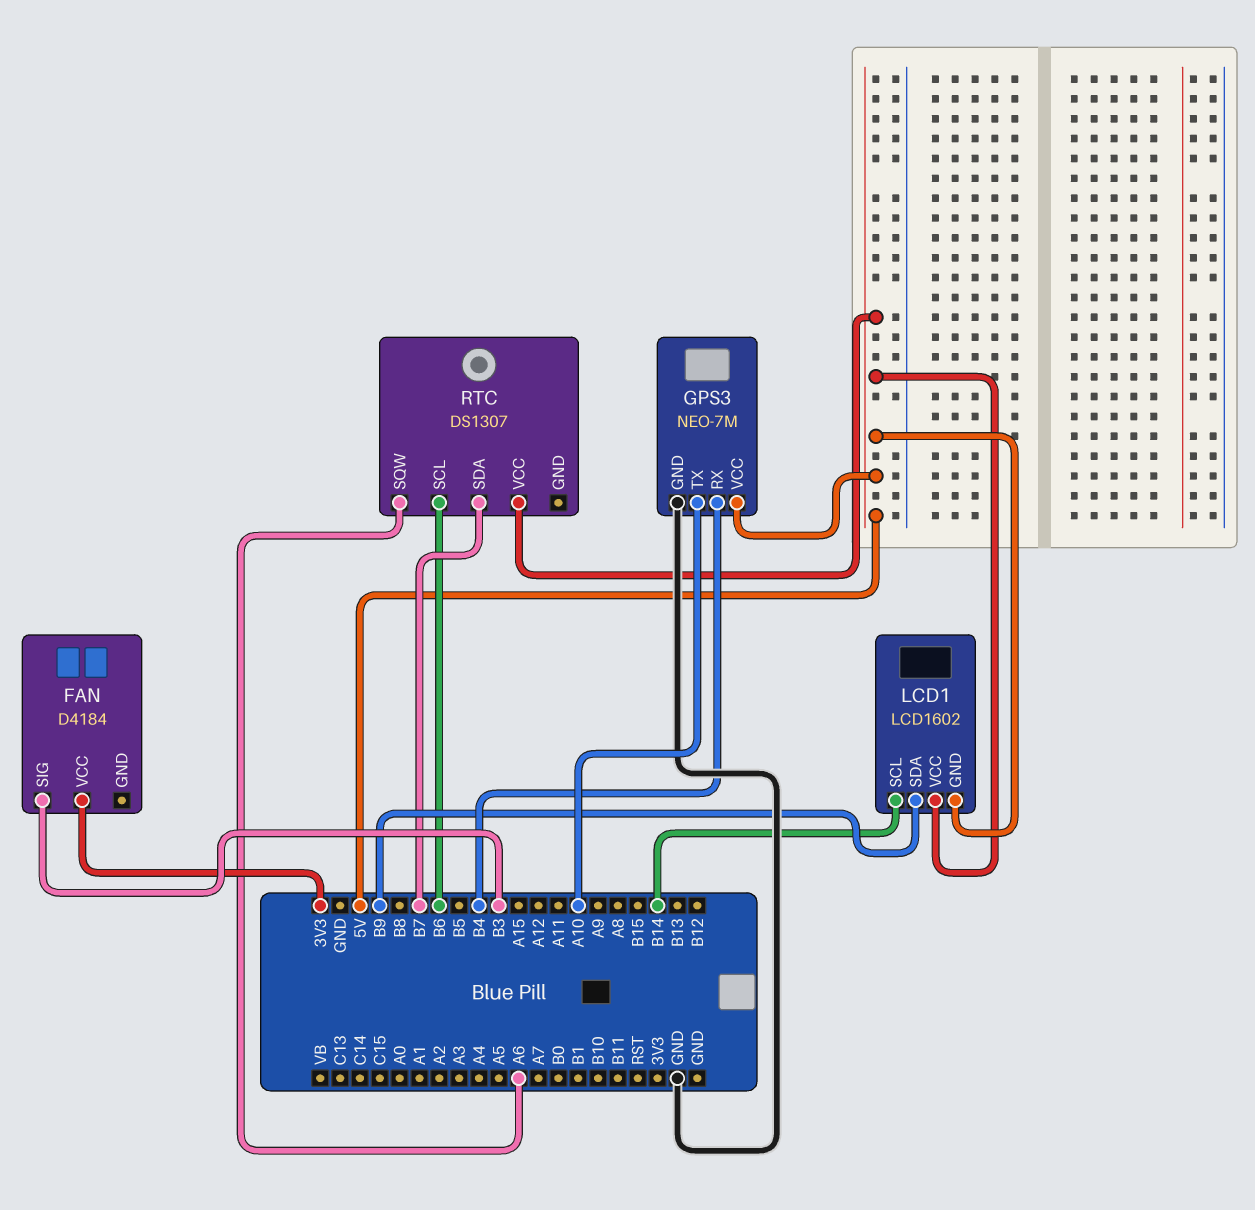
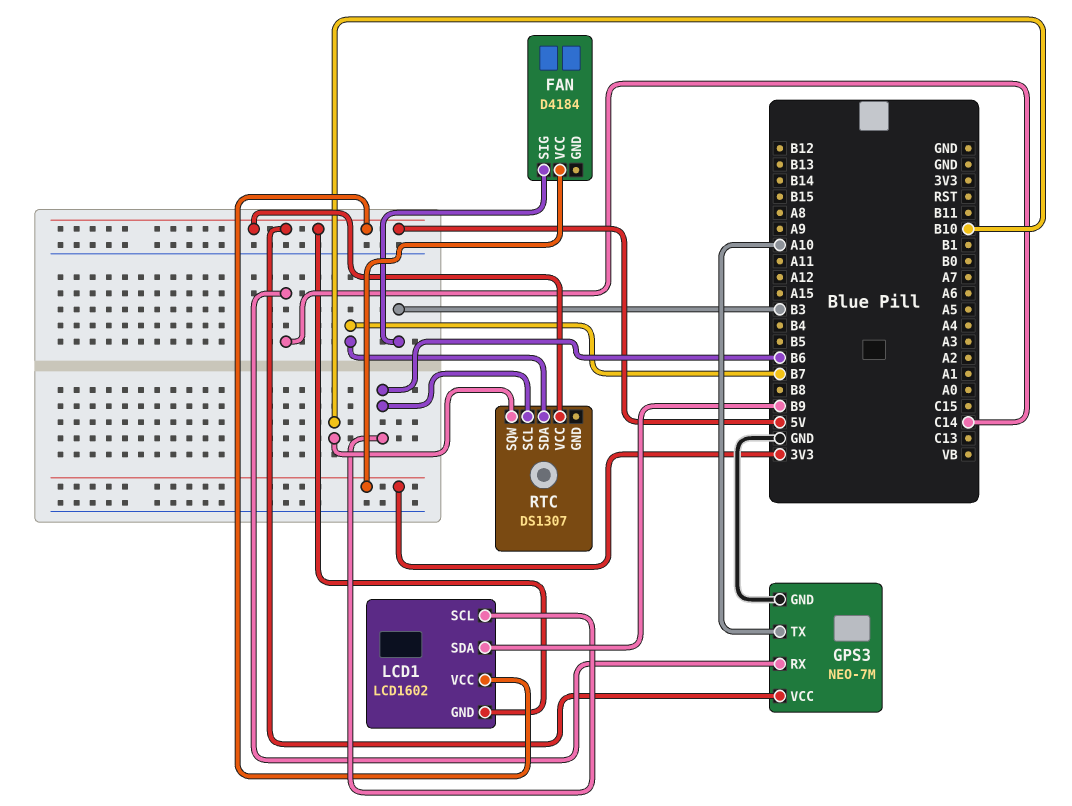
GPS3 pin RX: B4 -> C14
LCD1 pin SCL: B14 -> B6
RTC pin SQW: A6 -> B10

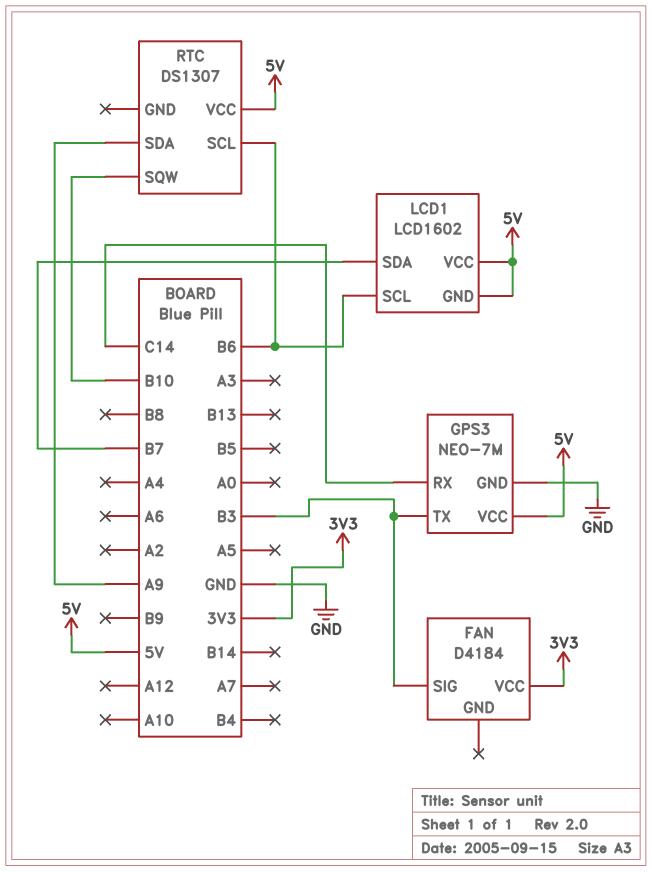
GPS3 pin TX: A10 -> B3
LCD1 pin SDA: B9 -> B7
RTC pin SDA: B7 -> A9

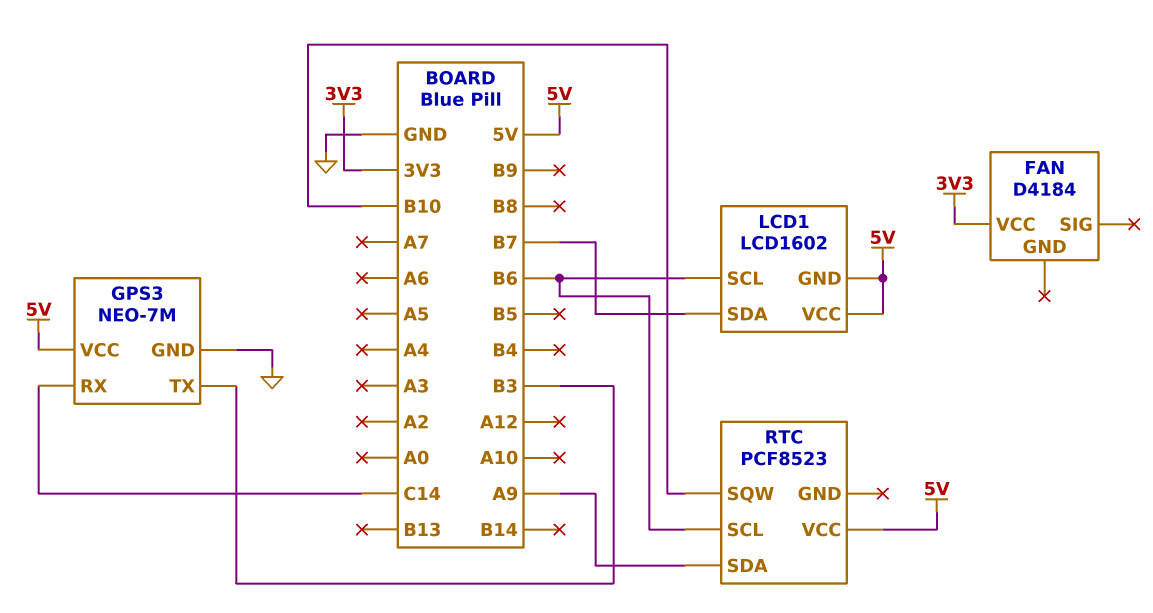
FAN pin SIG: B3 -> none
RTC: DS1307 -> PCF8523

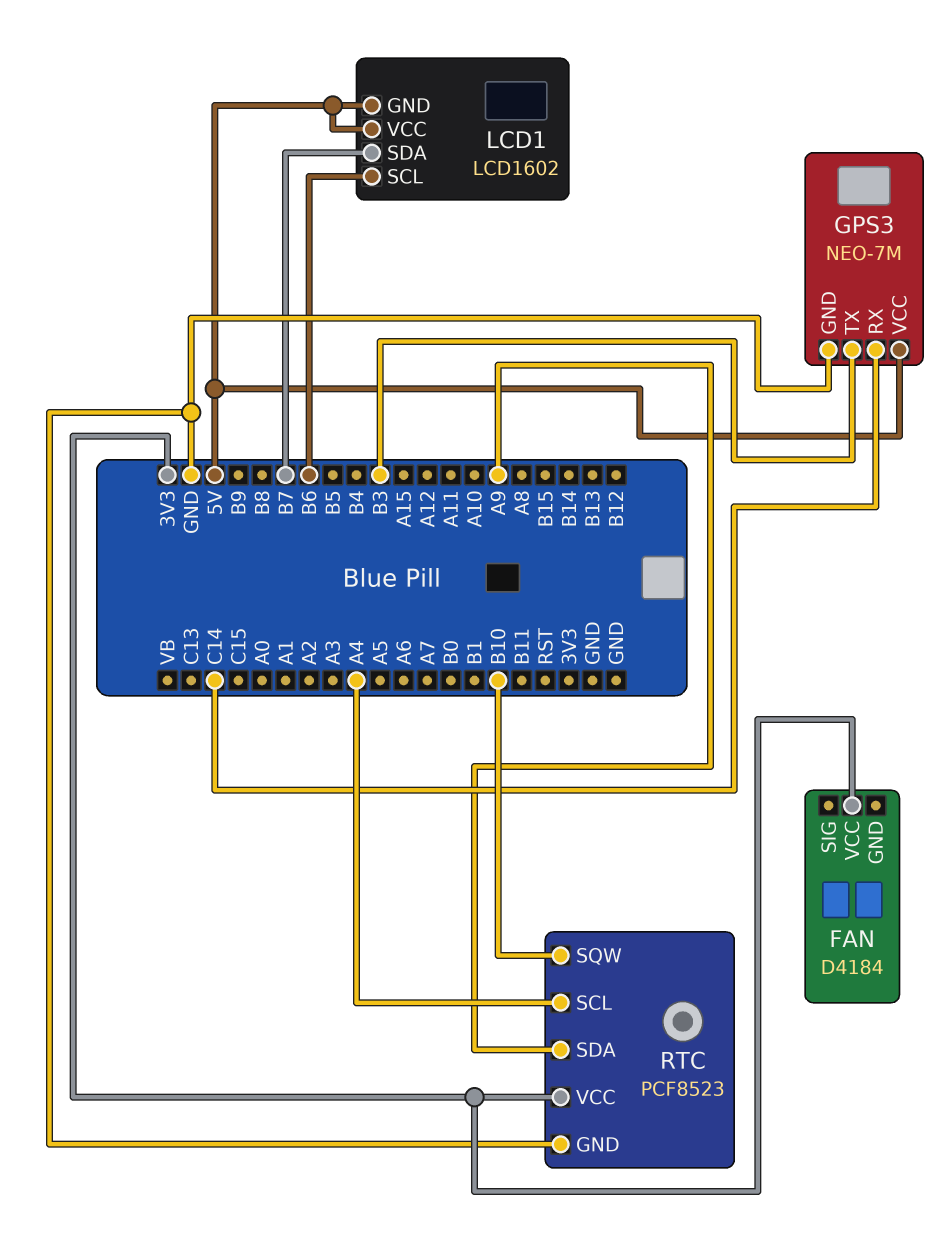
RTC pin GND: none -> GND
RTC pin SCL: B6 -> A4
RTC pin VCC: 5V -> 3V3

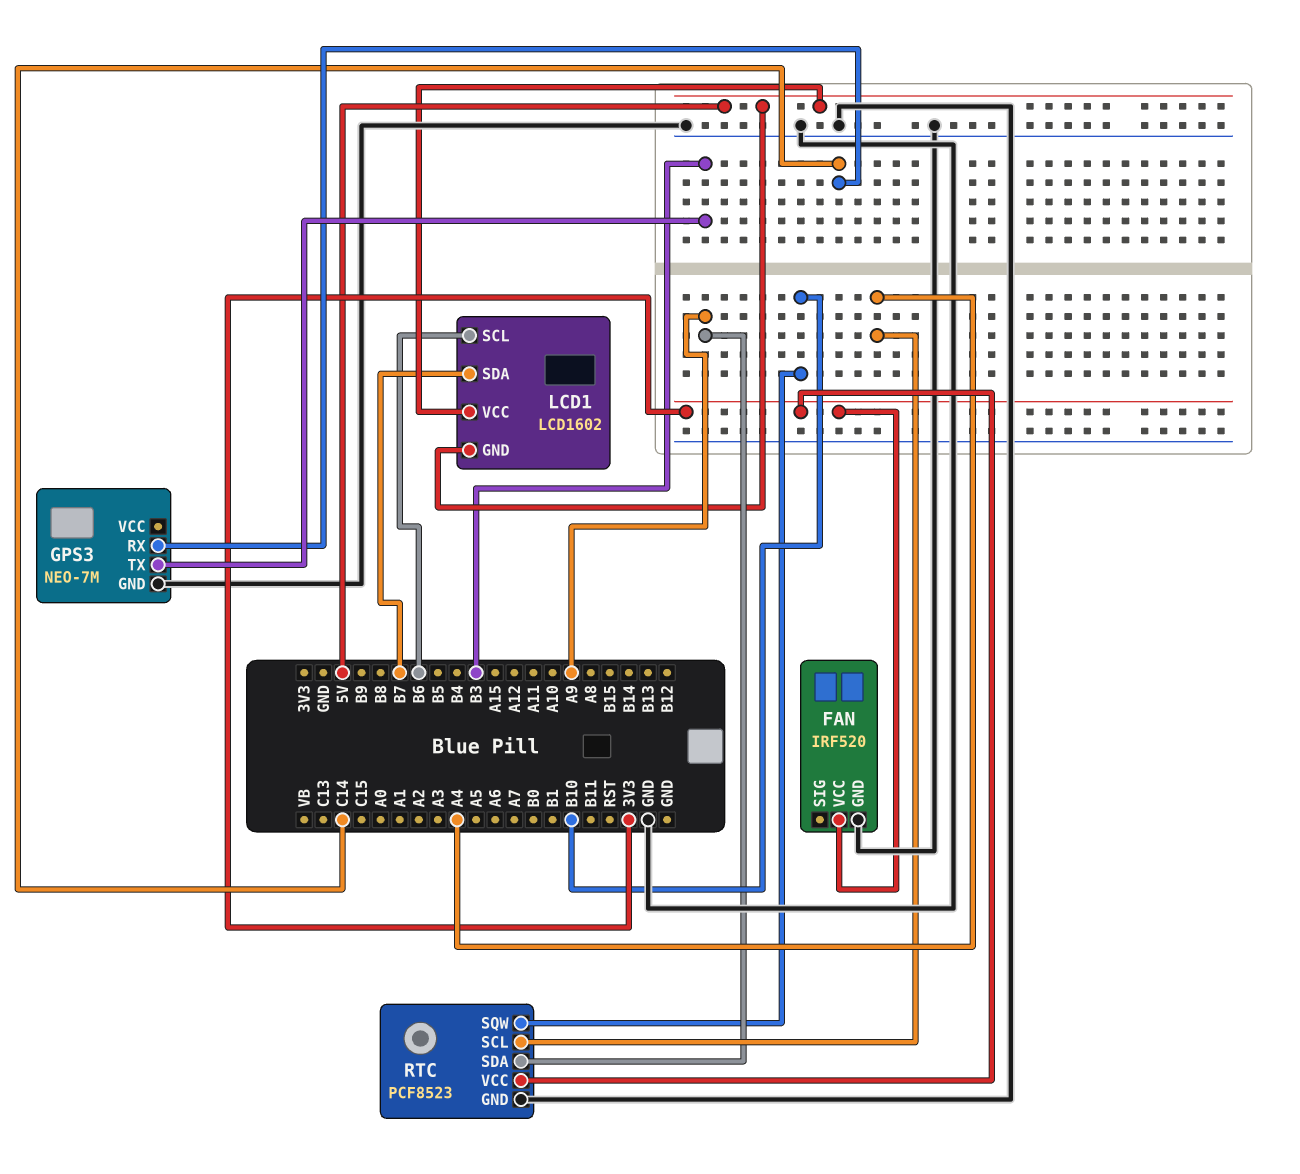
FAN: D4184 -> IRF520
FAN pin GND: none -> GND
GPS3 pin VCC: 5V -> none

